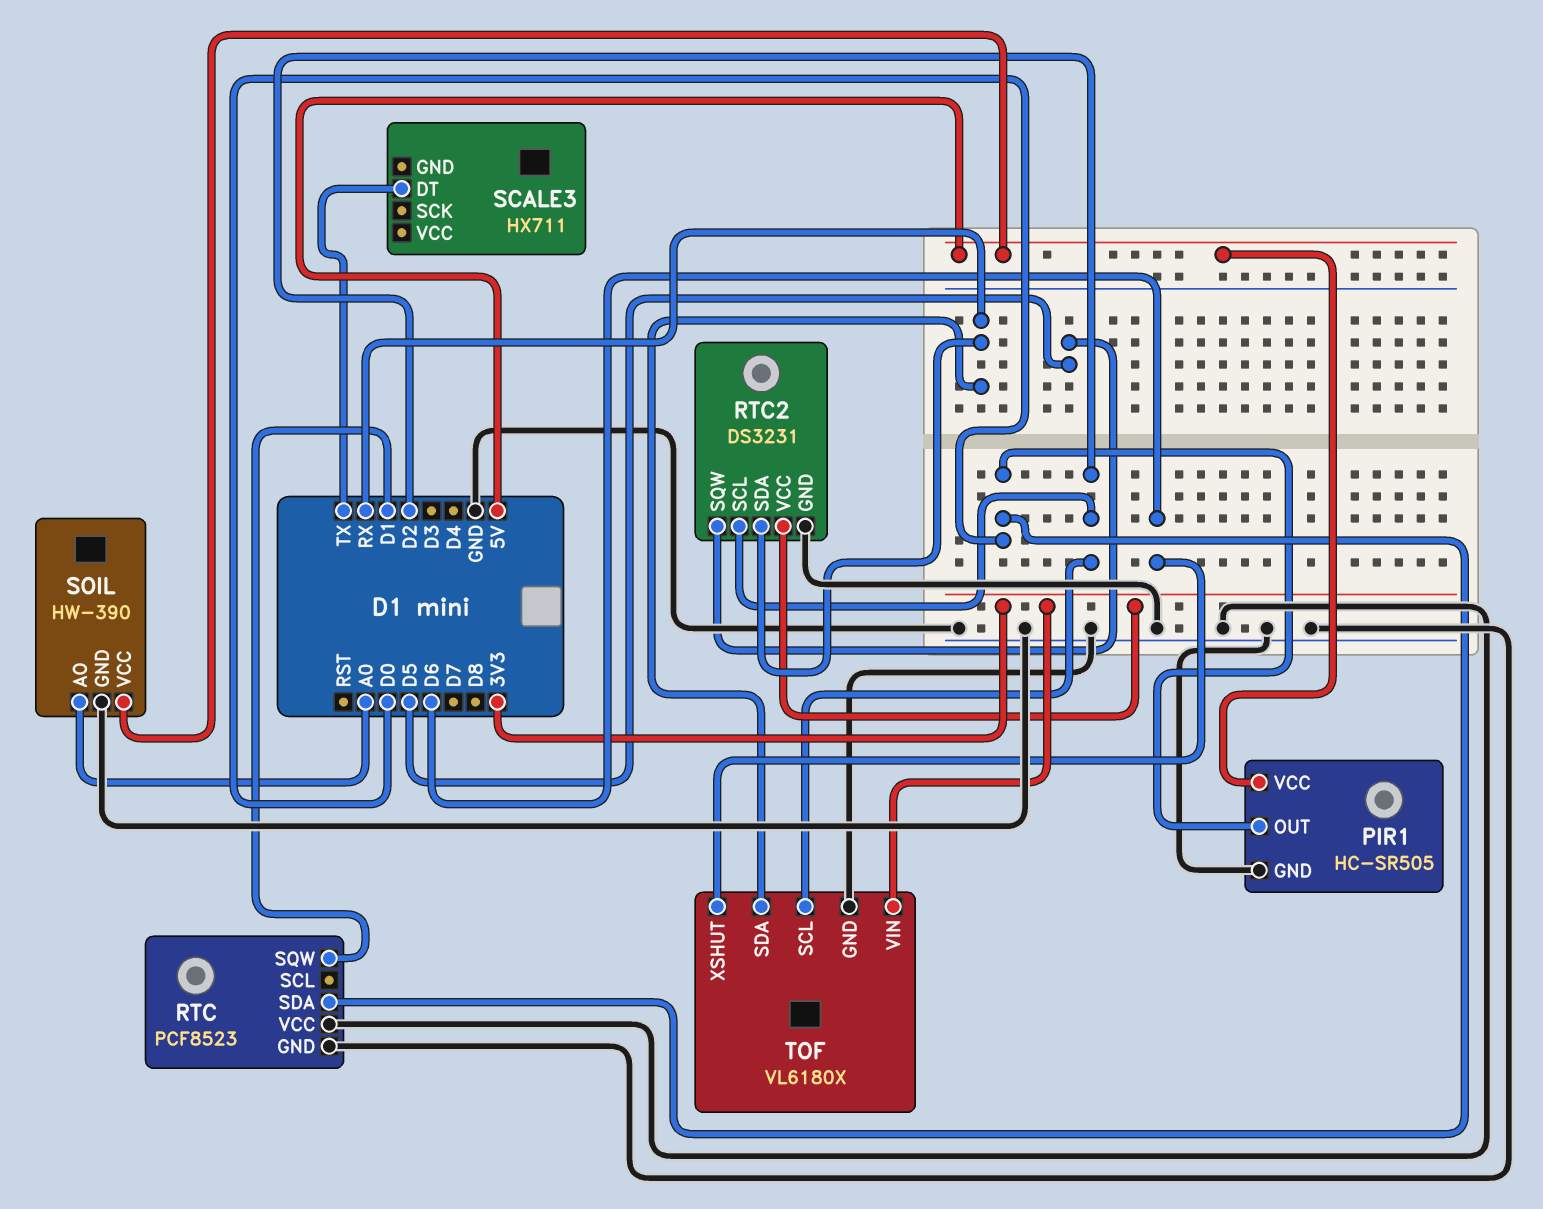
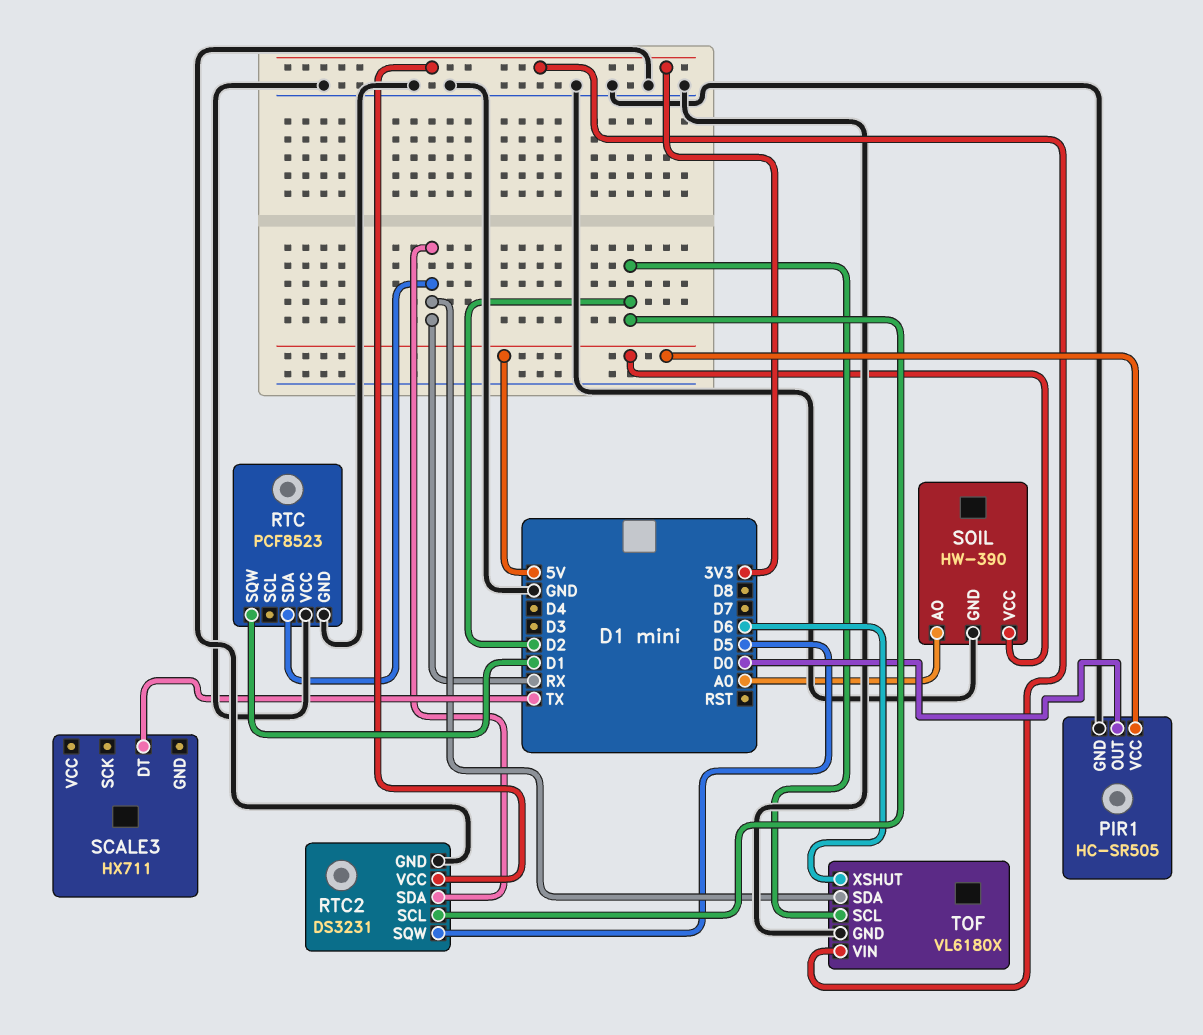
RTC pin SDA: D0 -> RX

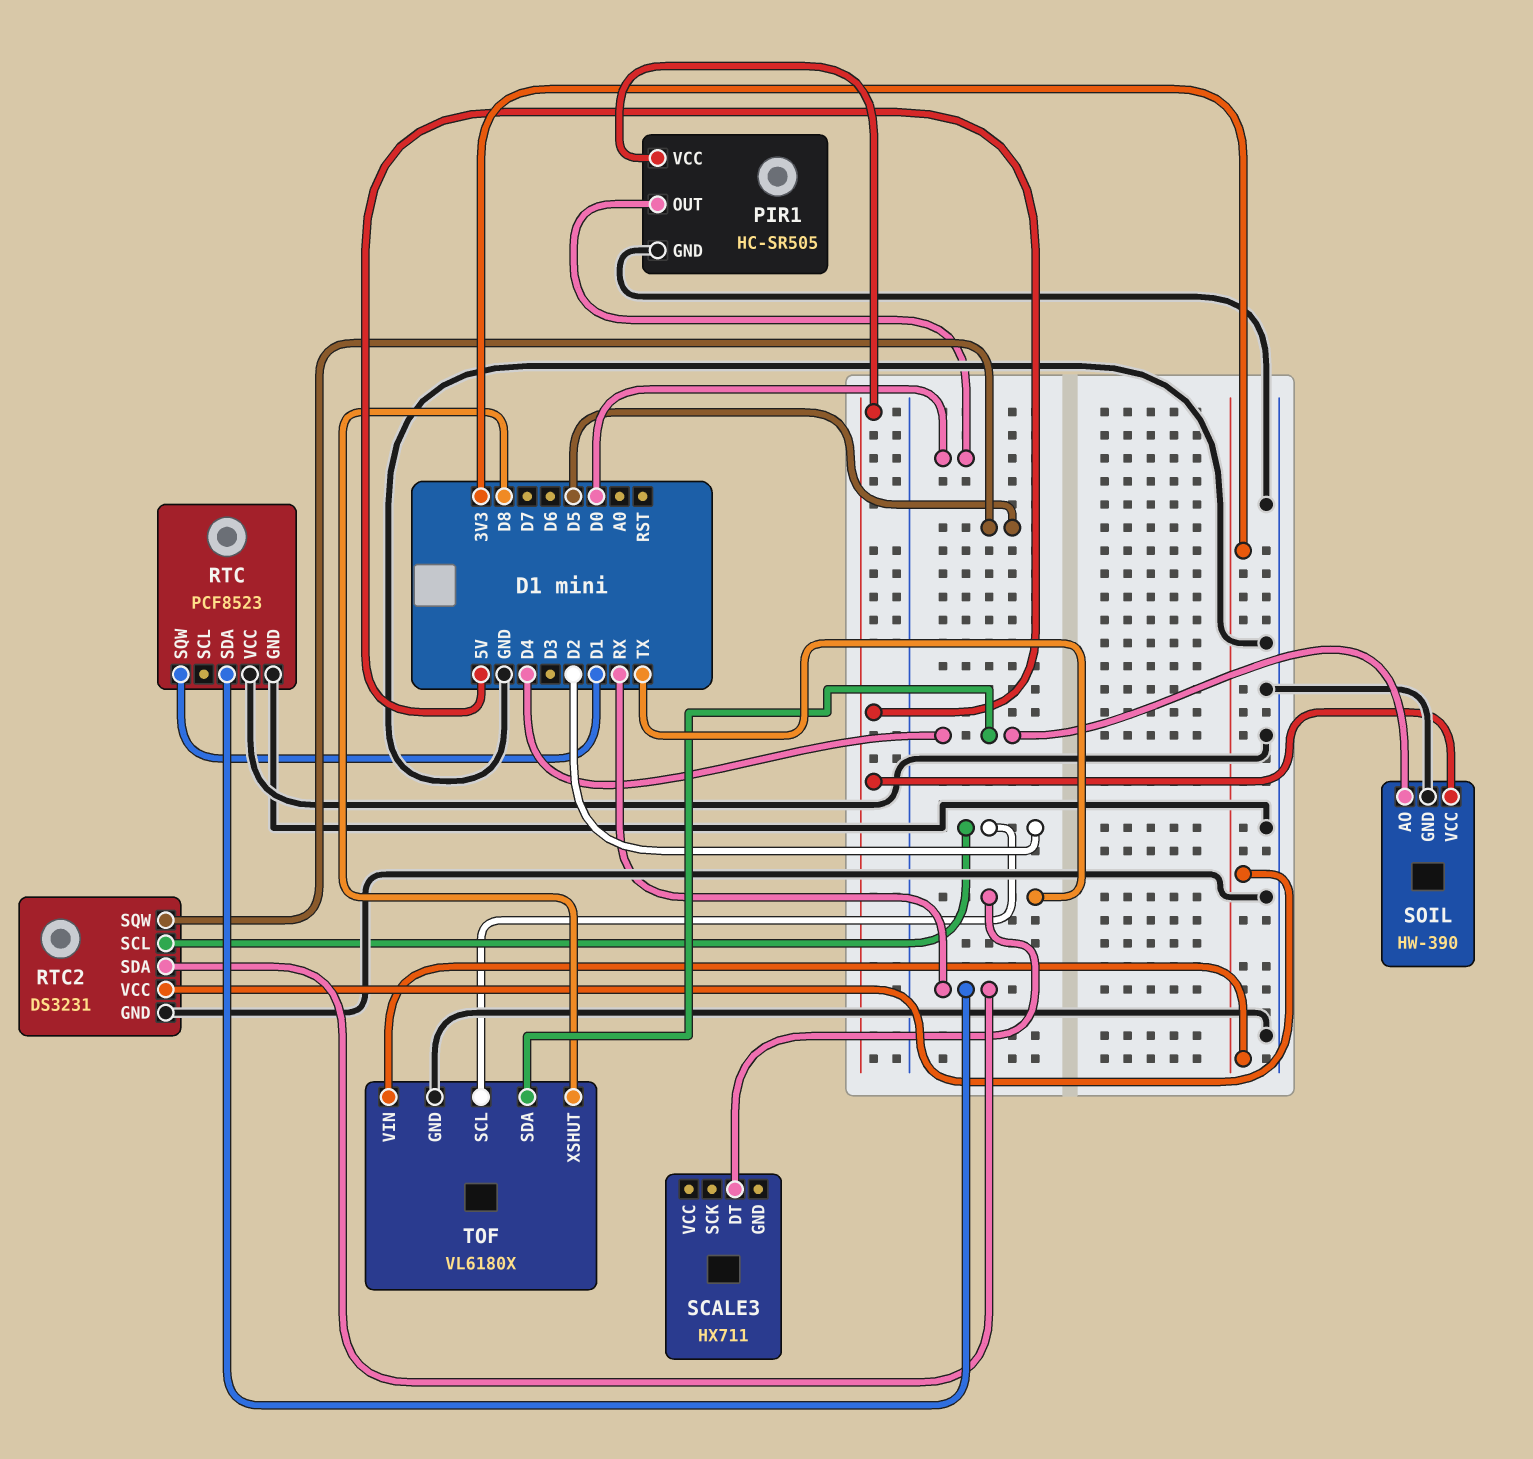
SOIL pin AO: A0 -> D4
TOF pin SDA: RX -> D4
TOF pin XSHUT: D6 -> D8

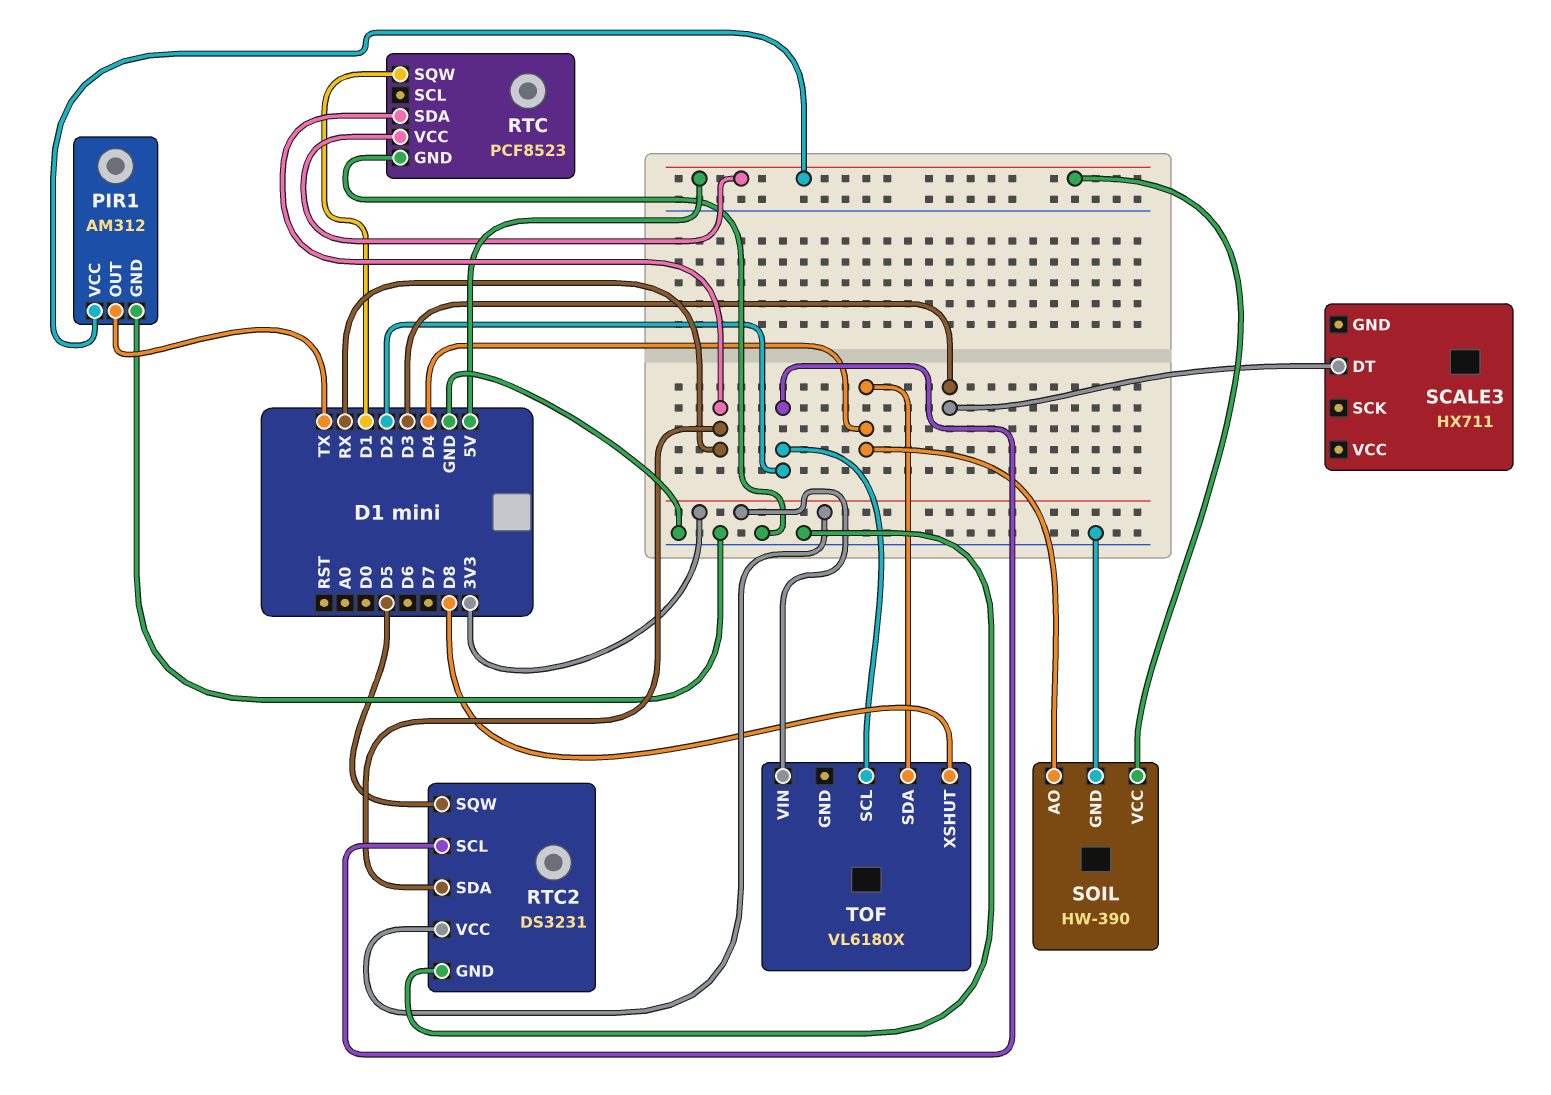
PIR1: HC-SR505 -> AM312
PIR1 pin OUT: D0 -> TX
RTC pin VCC: GND -> 5V
SCALE3 pin DT: TX -> D3
TOF pin GND: GND -> none

